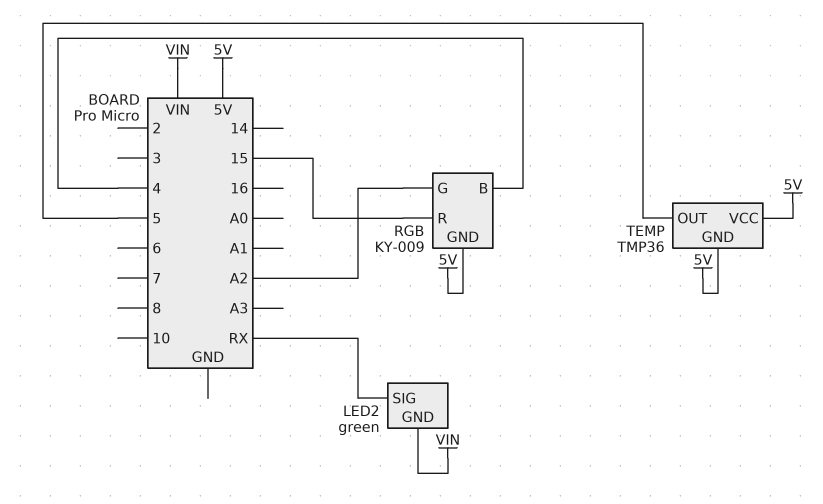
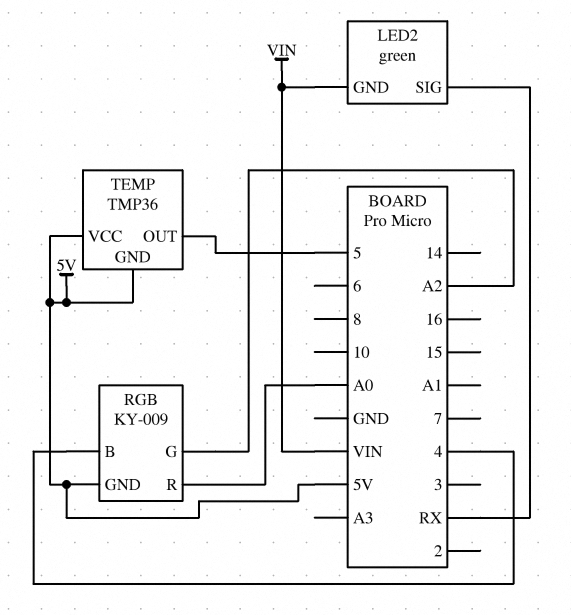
RGB pin R: 15 -> A0

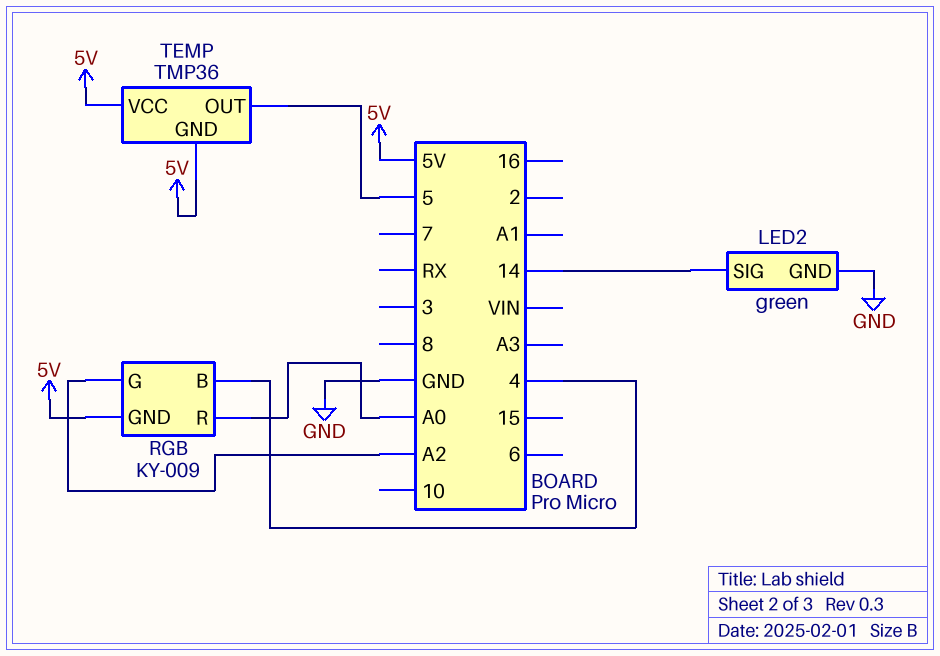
LED2 pin GND: VIN -> GND
LED2 pin SIG: RX -> 14

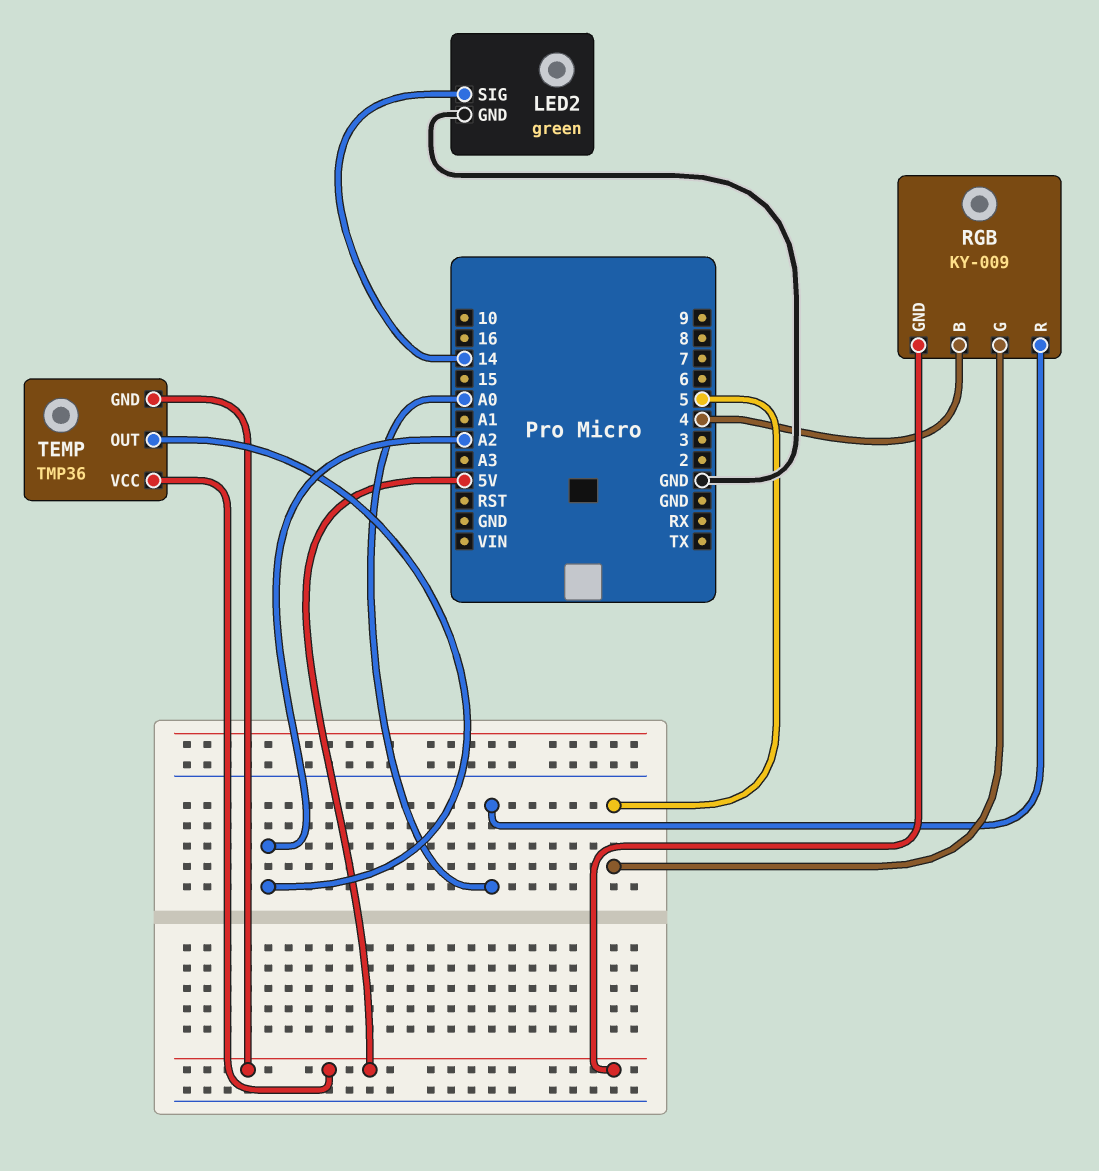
RGB pin G: A2 -> 5
TEMP pin OUT: 5 -> A2

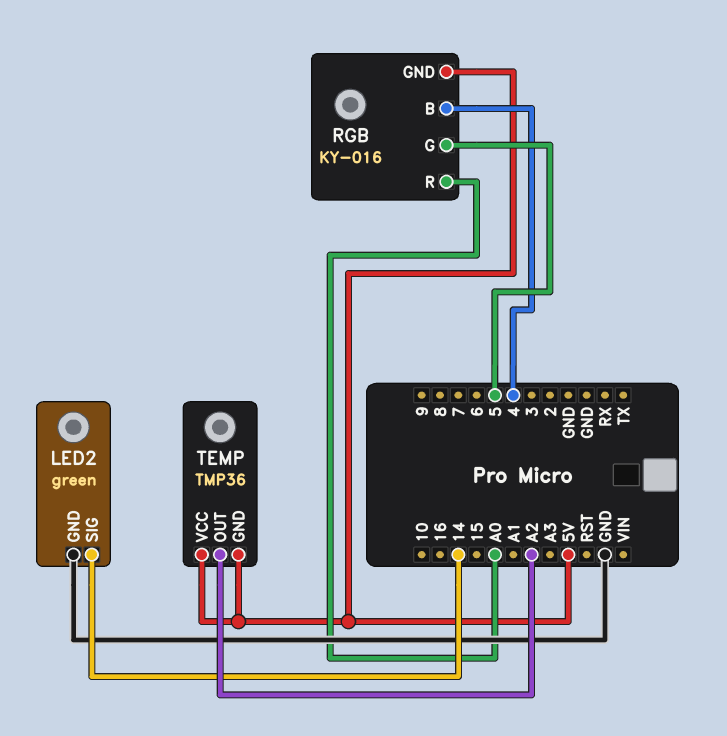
RGB: KY-009 -> KY-016

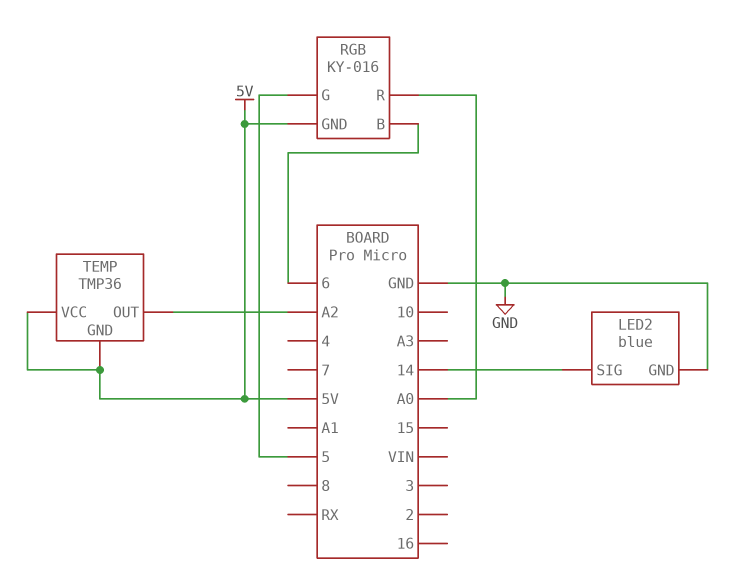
LED2: green -> blue
RGB pin B: 4 -> 6

